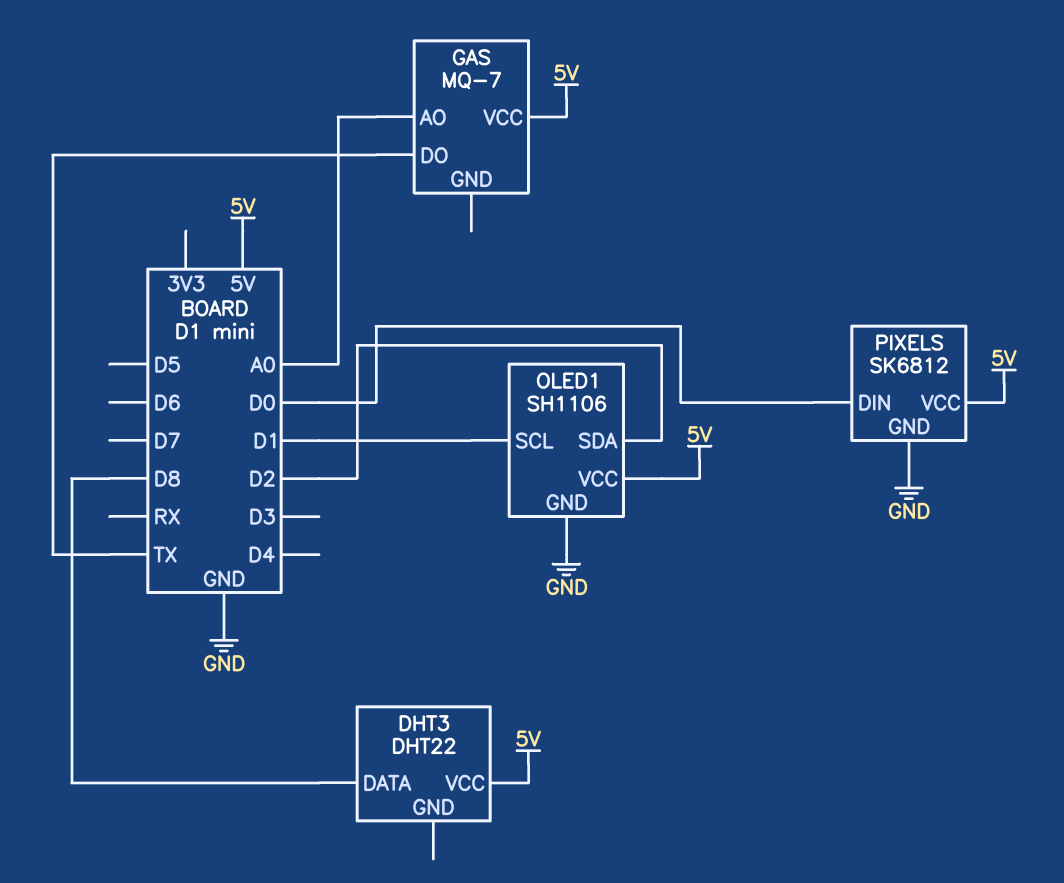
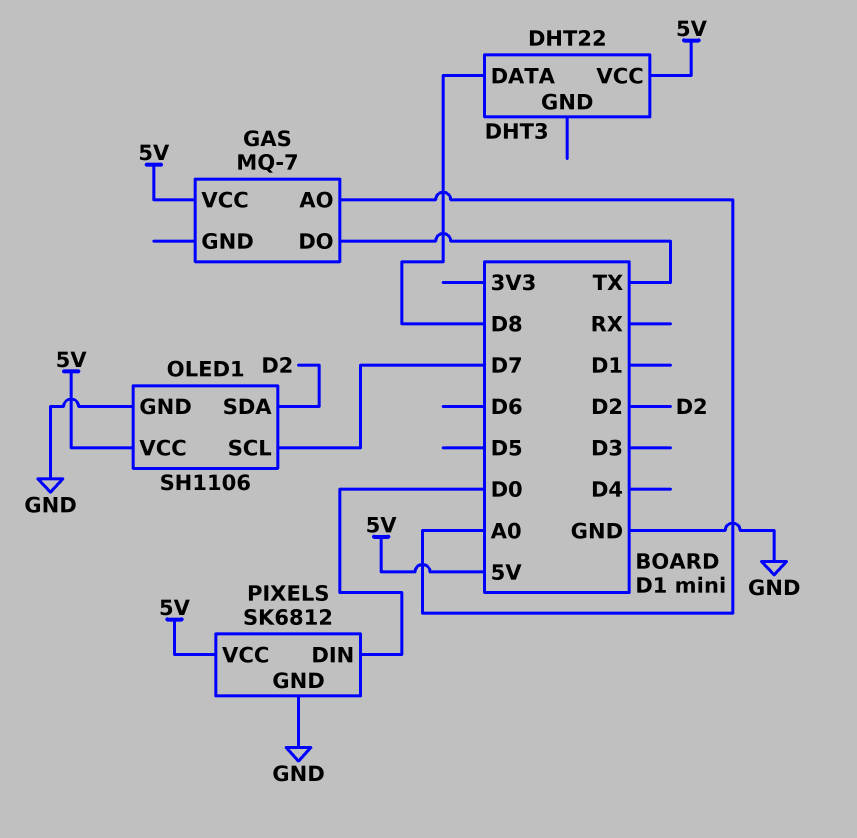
OLED1 pin SCL: D1 -> D7

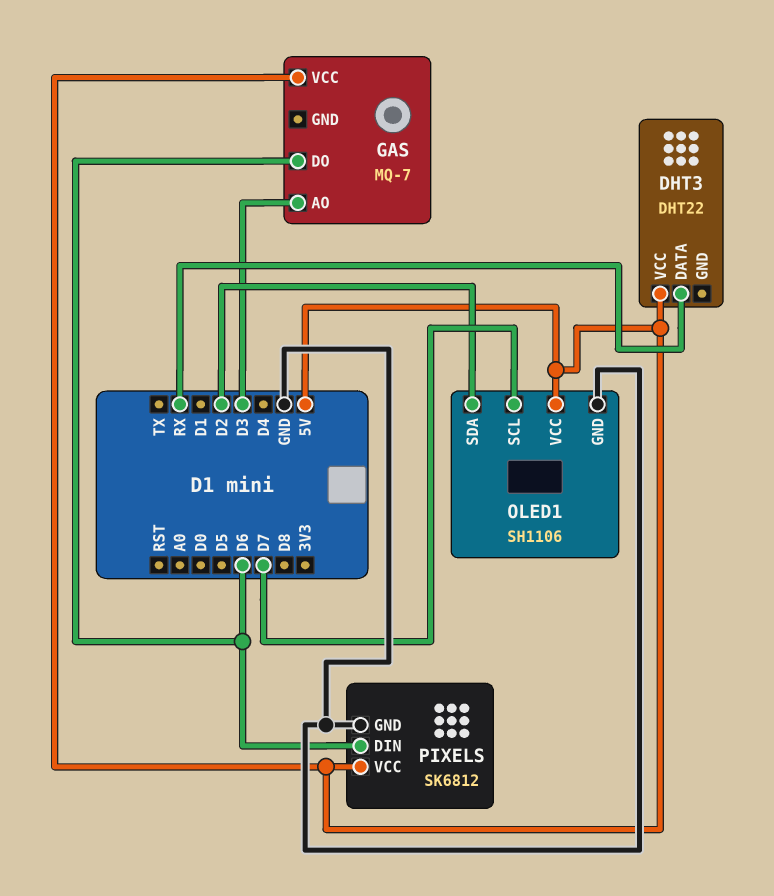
DHT3 pin DATA: D8 -> RX
GAS pin AO: A0 -> D3
GAS pin DO: TX -> D6
PIXELS pin DIN: D0 -> D6

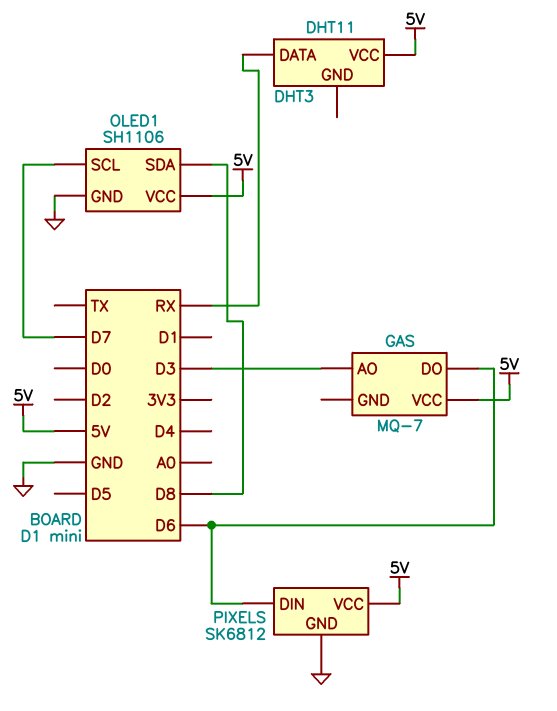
DHT3: DHT22 -> DHT11
OLED1 pin SDA: D2 -> D8

